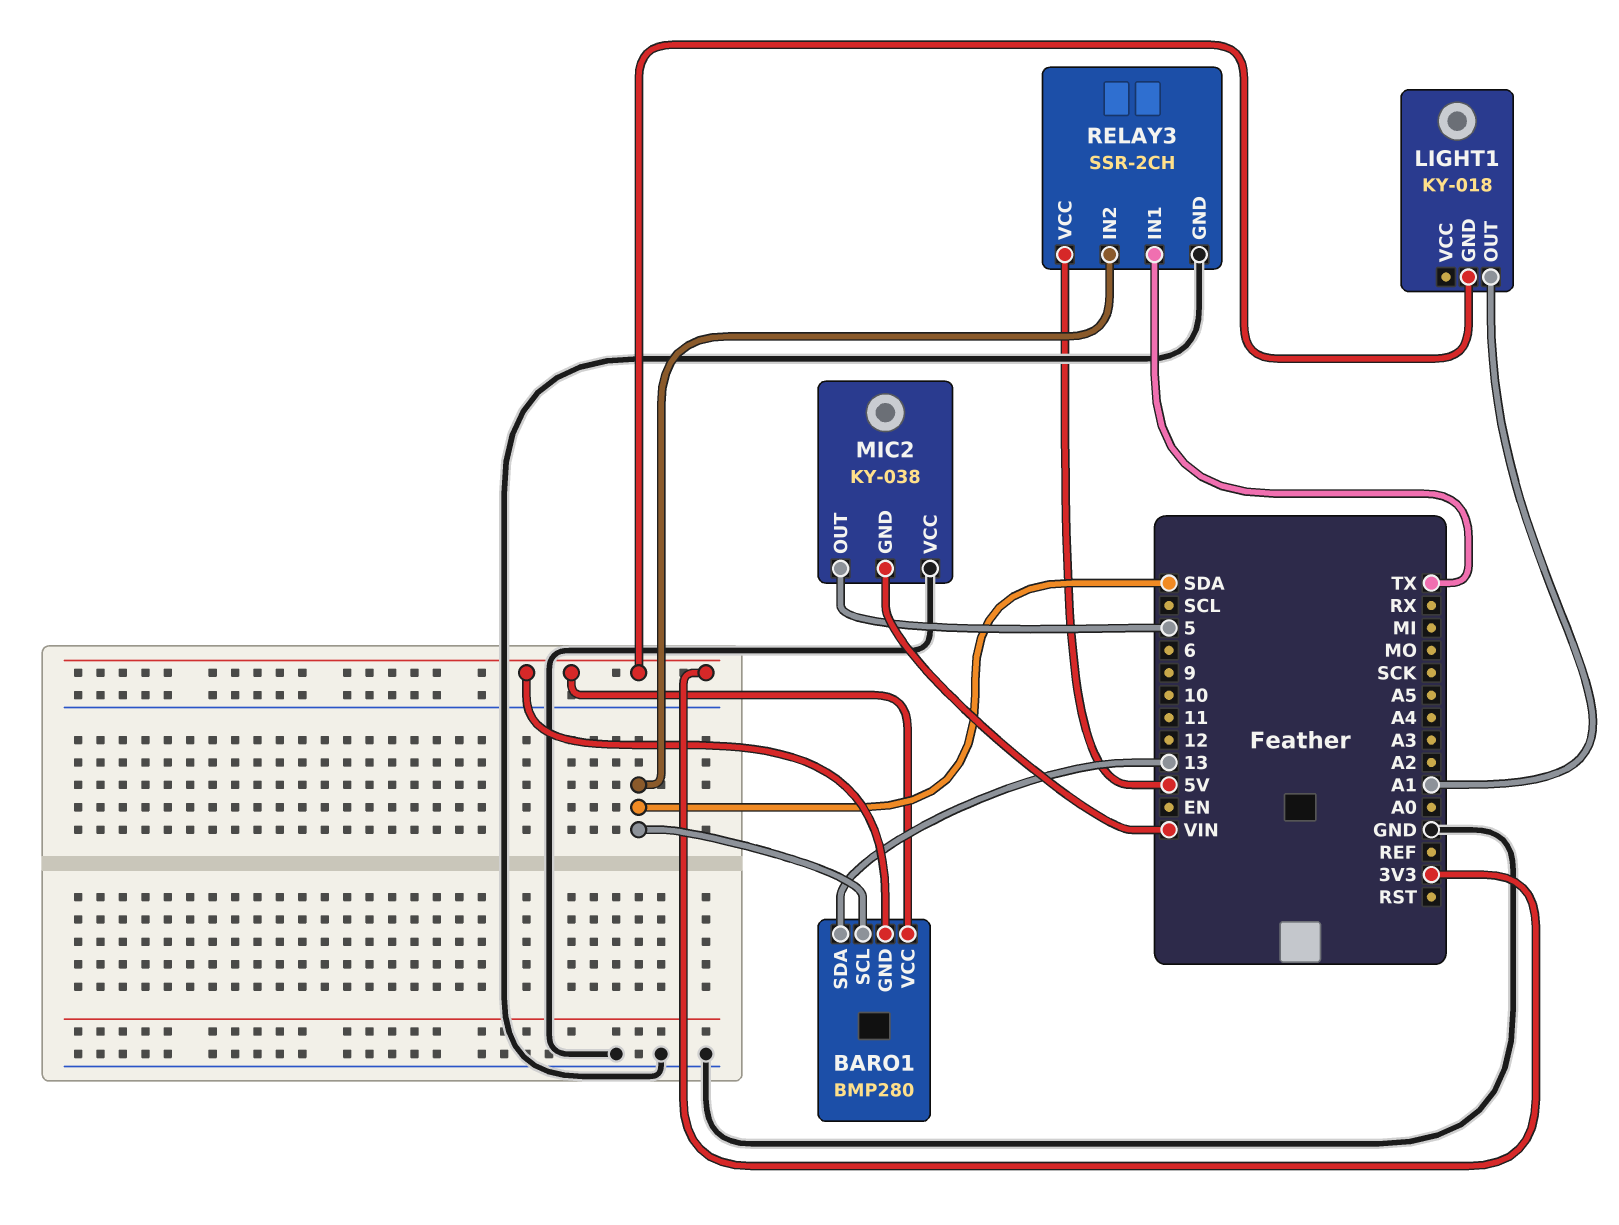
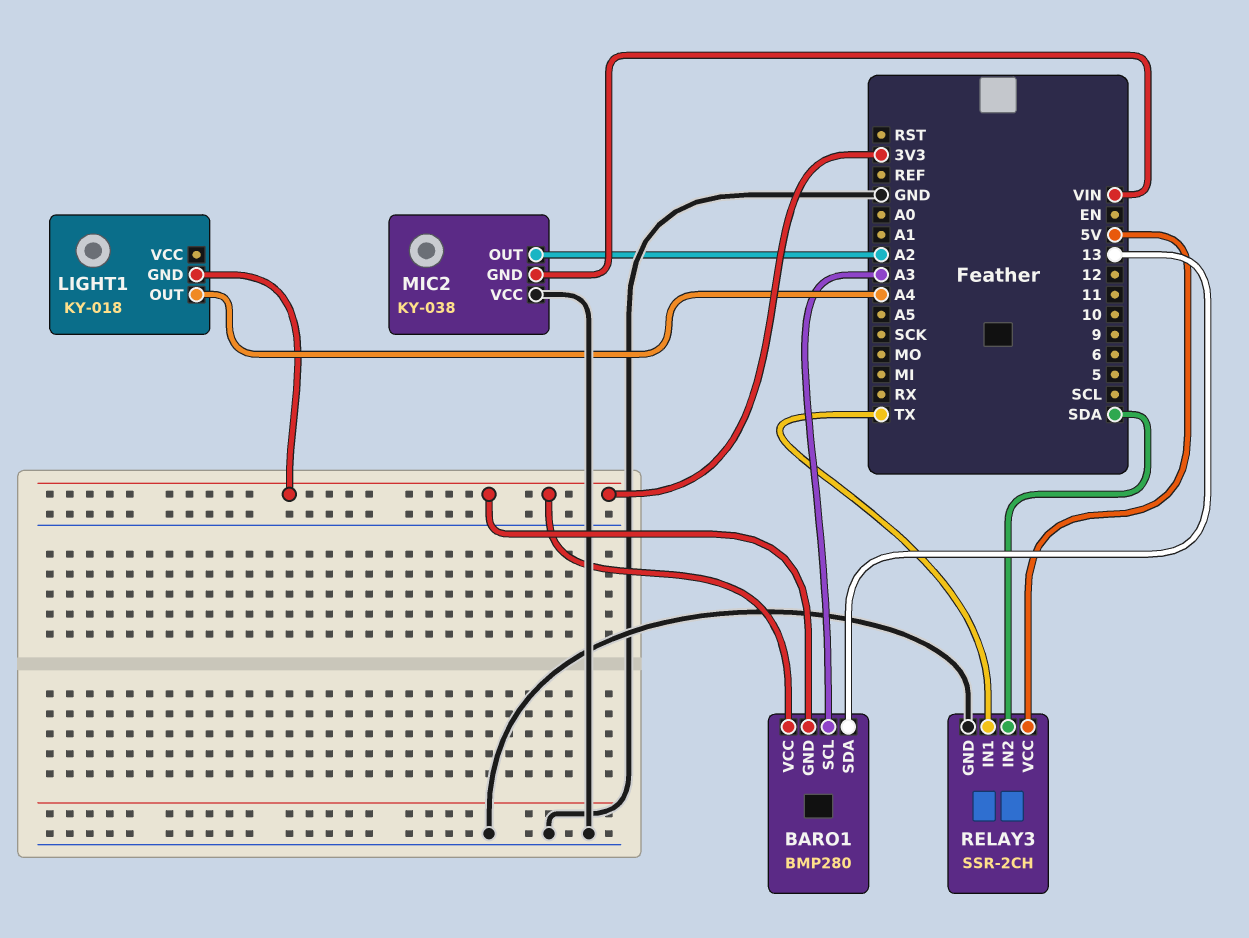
BARO1 pin SCL: SDA -> A3
LIGHT1 pin OUT: A1 -> A4
MIC2 pin OUT: 5 -> A2

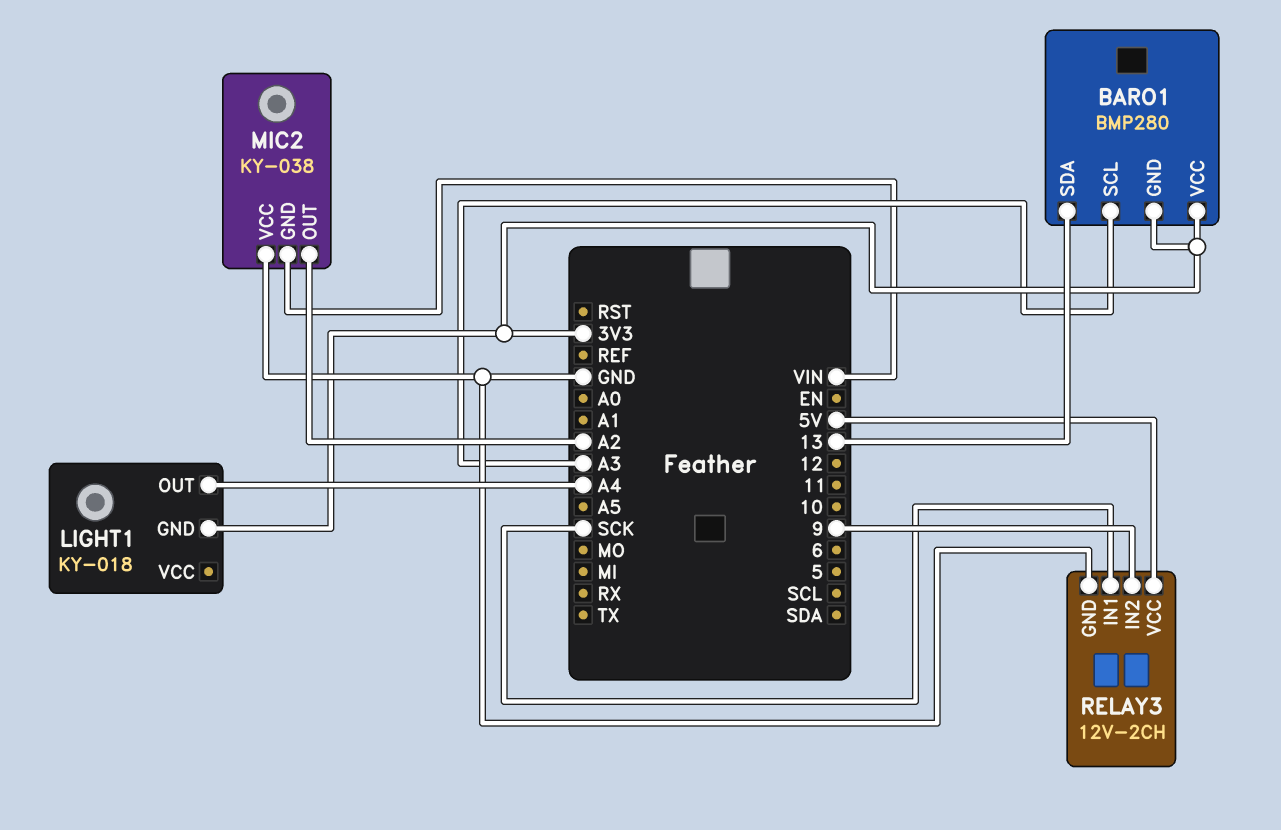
RELAY3: SSR-2CH -> 12V-2CH
RELAY3 pin IN1: TX -> SCK
RELAY3 pin IN2: SDA -> 9

